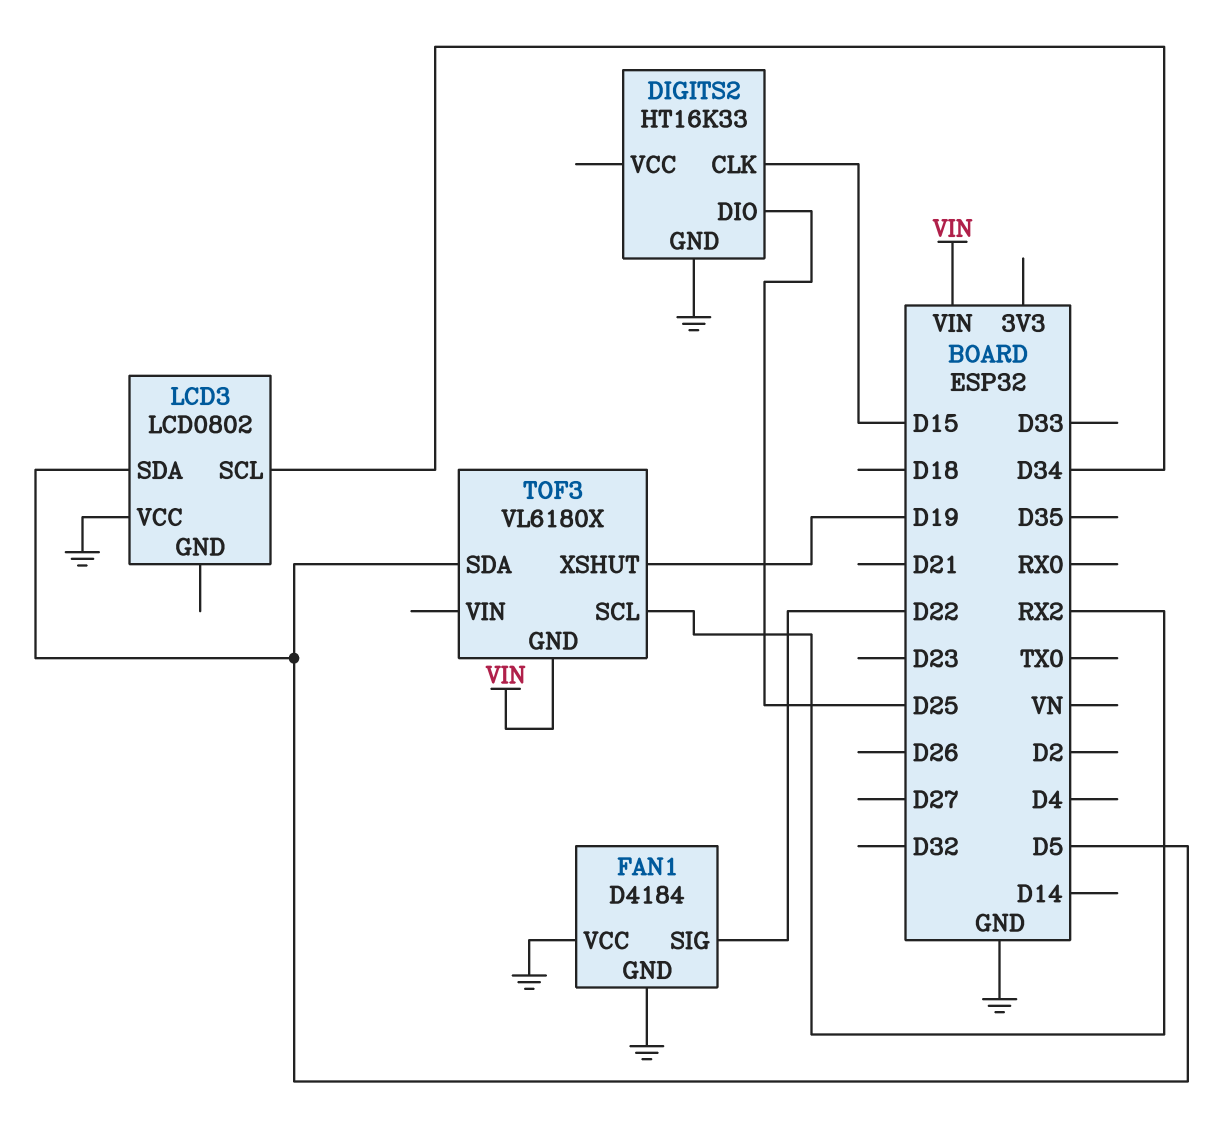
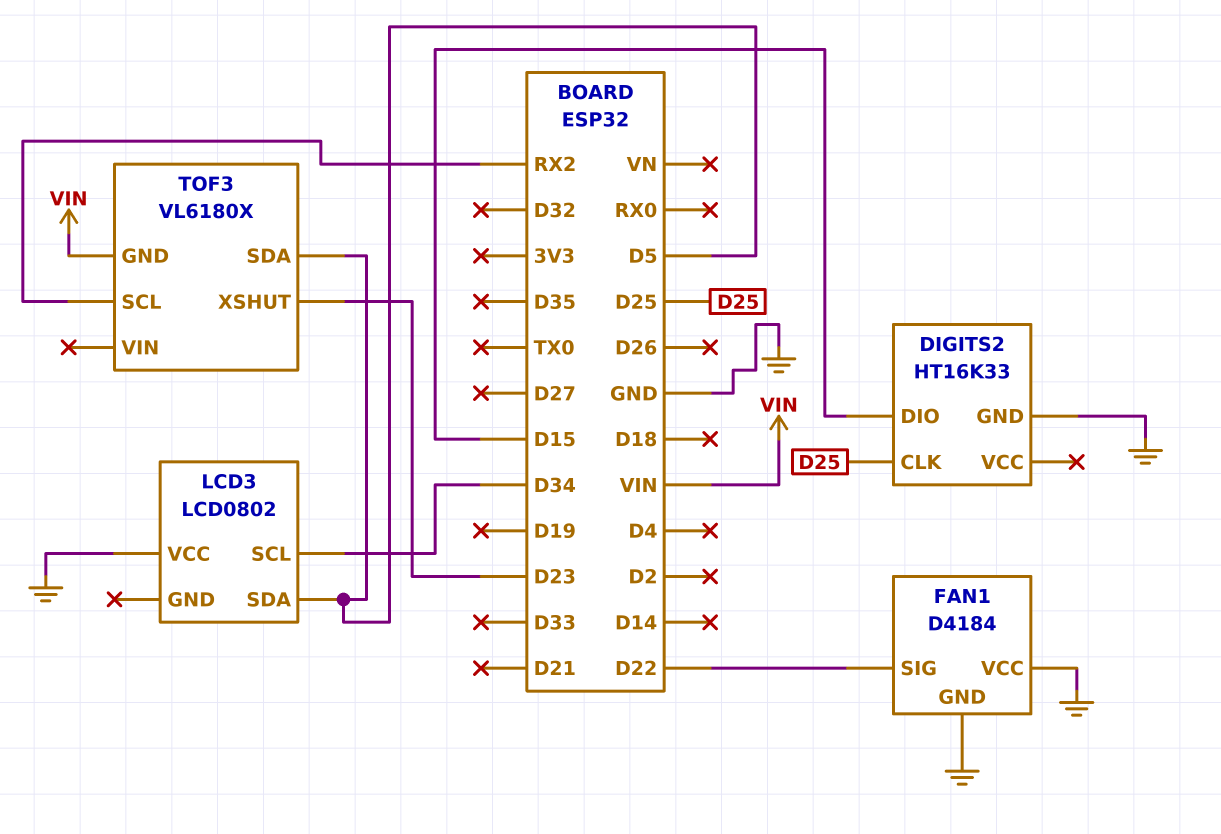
DIGITS2 pin CLK: D15 -> D25
DIGITS2 pin DIO: D25 -> D15
TOF3 pin XSHUT: D19 -> D23

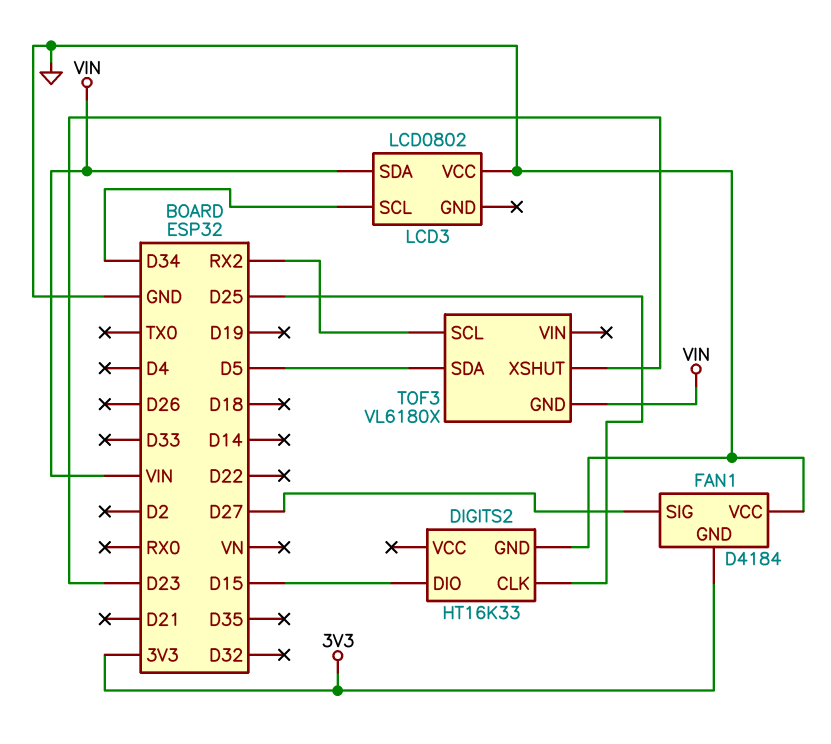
FAN1 pin GND: GND -> 3V3
FAN1 pin SIG: D22 -> D27
LCD3 pin SDA: D5 -> VIN

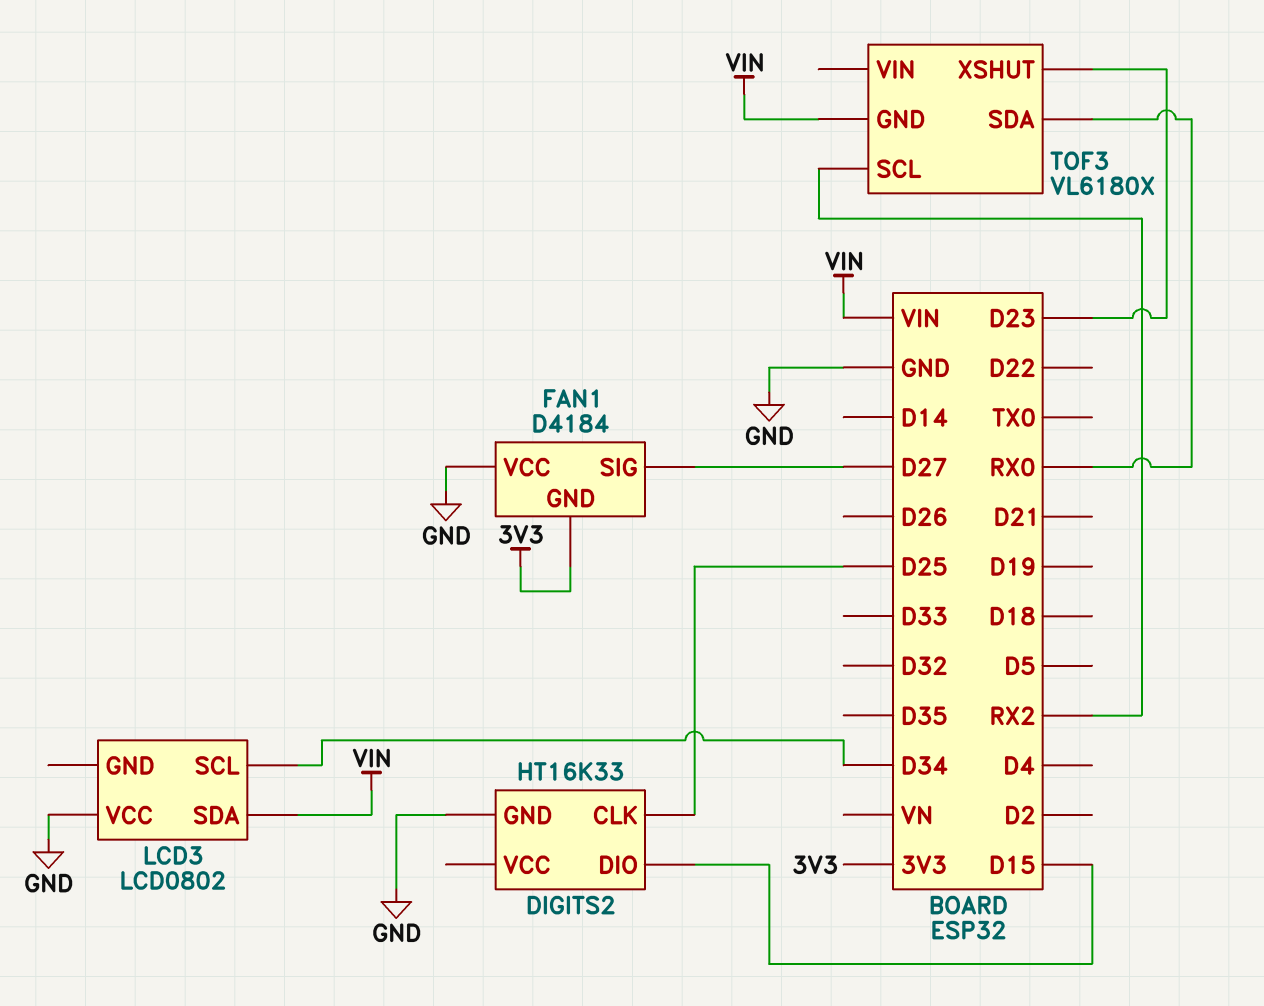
TOF3 pin SDA: D5 -> RX0

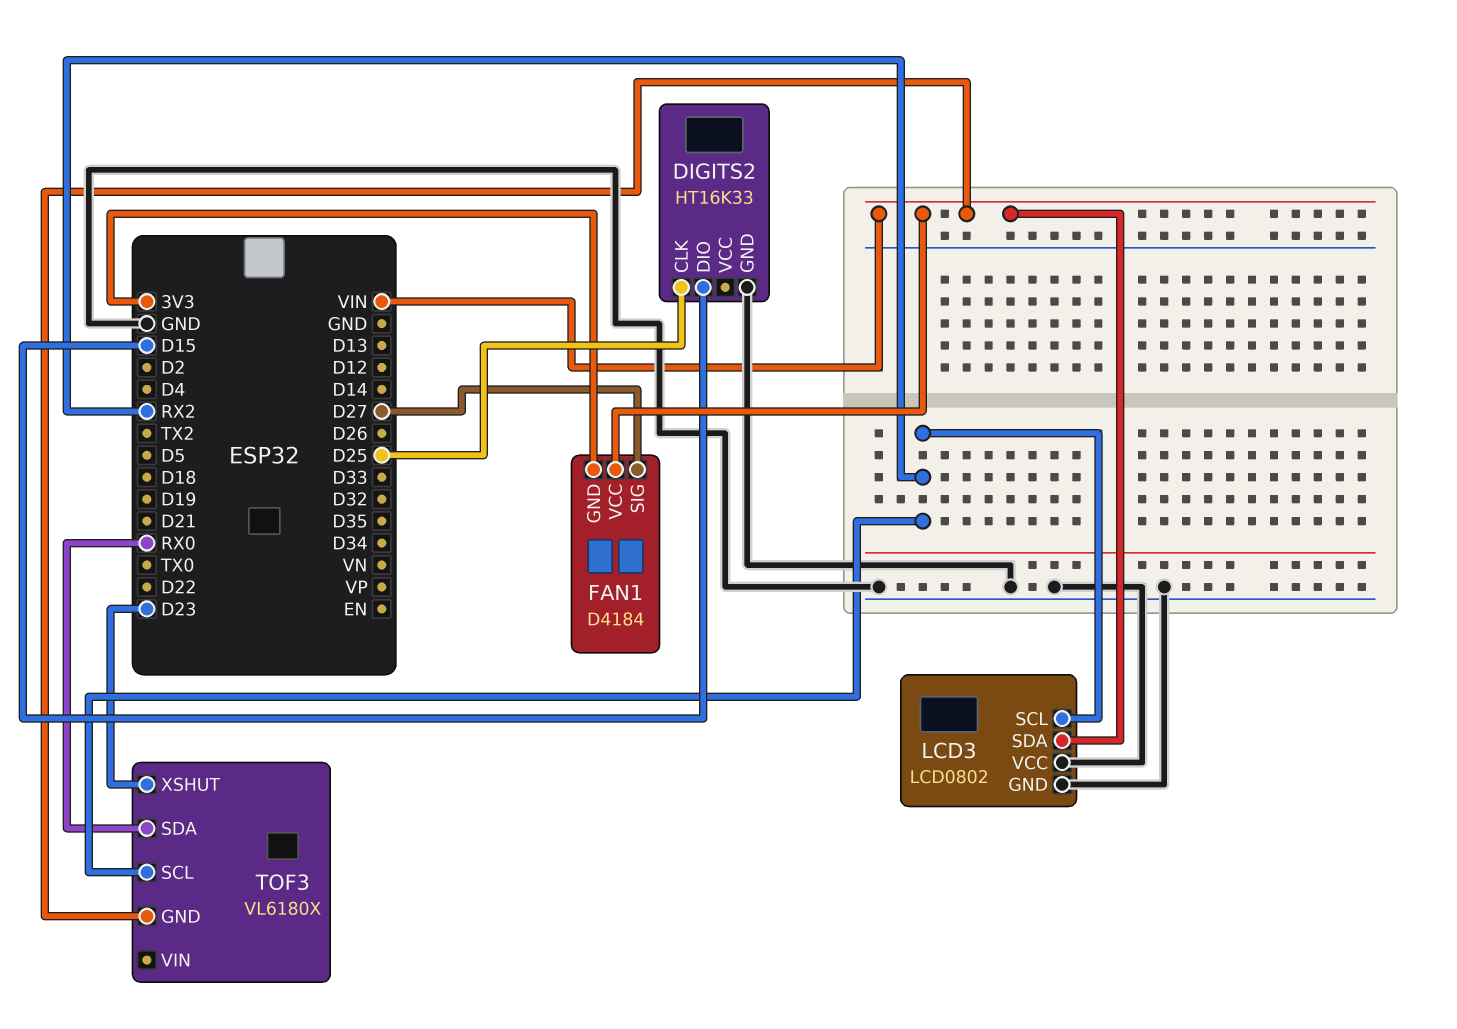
FAN1 pin VCC: GND -> VIN
LCD3 pin GND: none -> GND
LCD3 pin SCL: D34 -> RX2

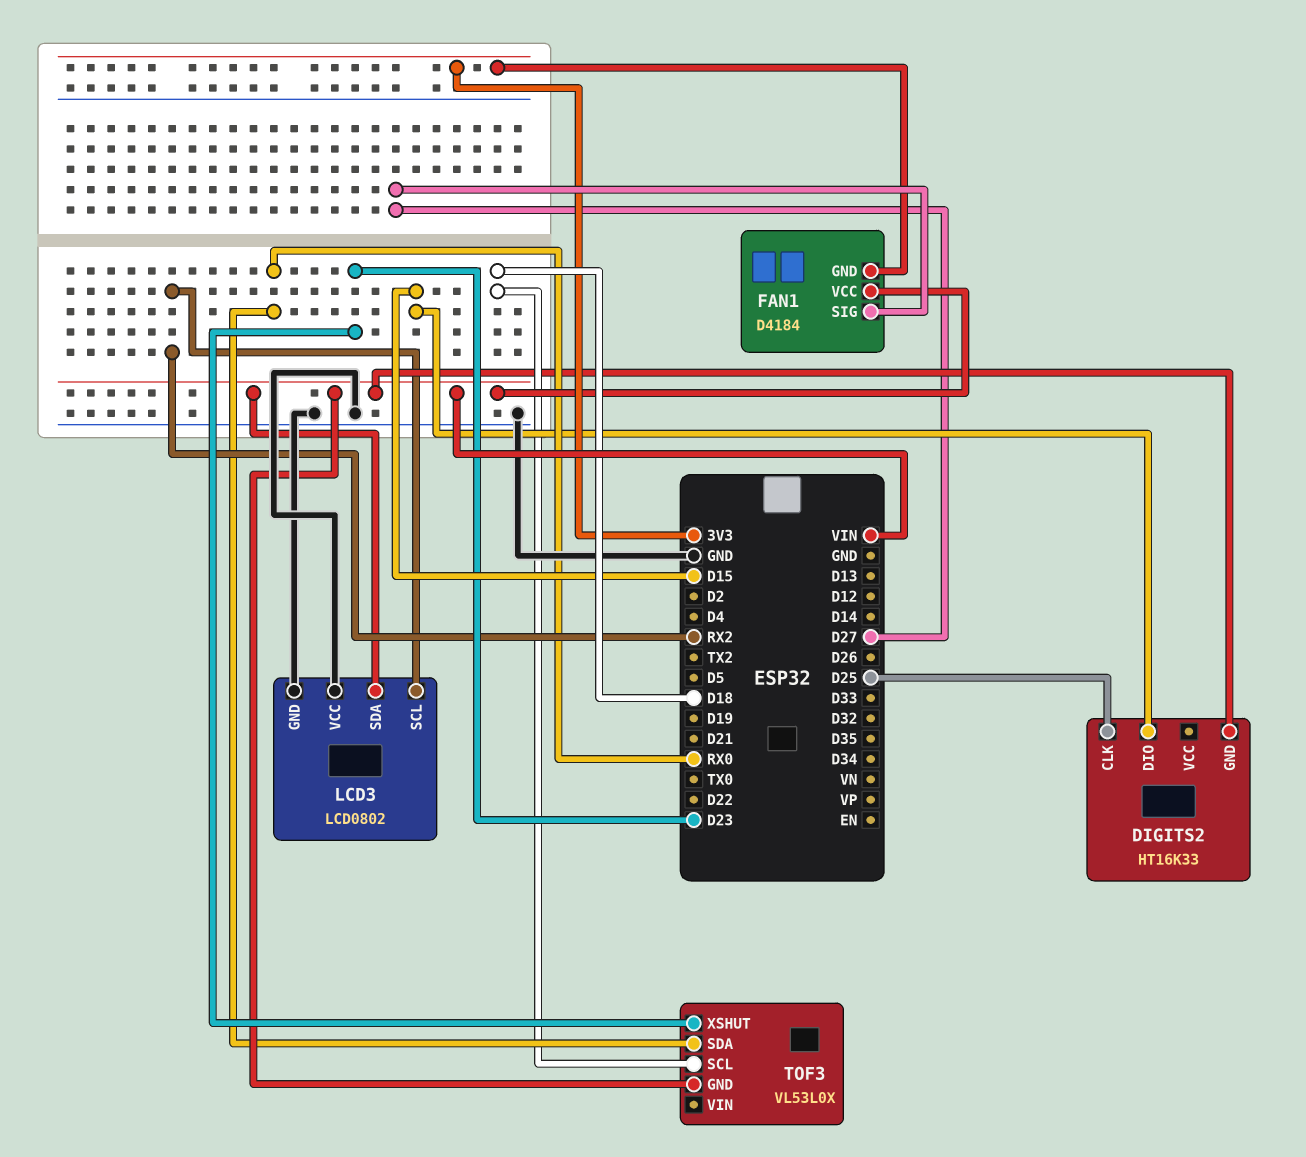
DIGITS2 pin GND: GND -> VIN
TOF3: VL6180X -> VL53L0X
TOF3 pin SCL: RX2 -> D18

